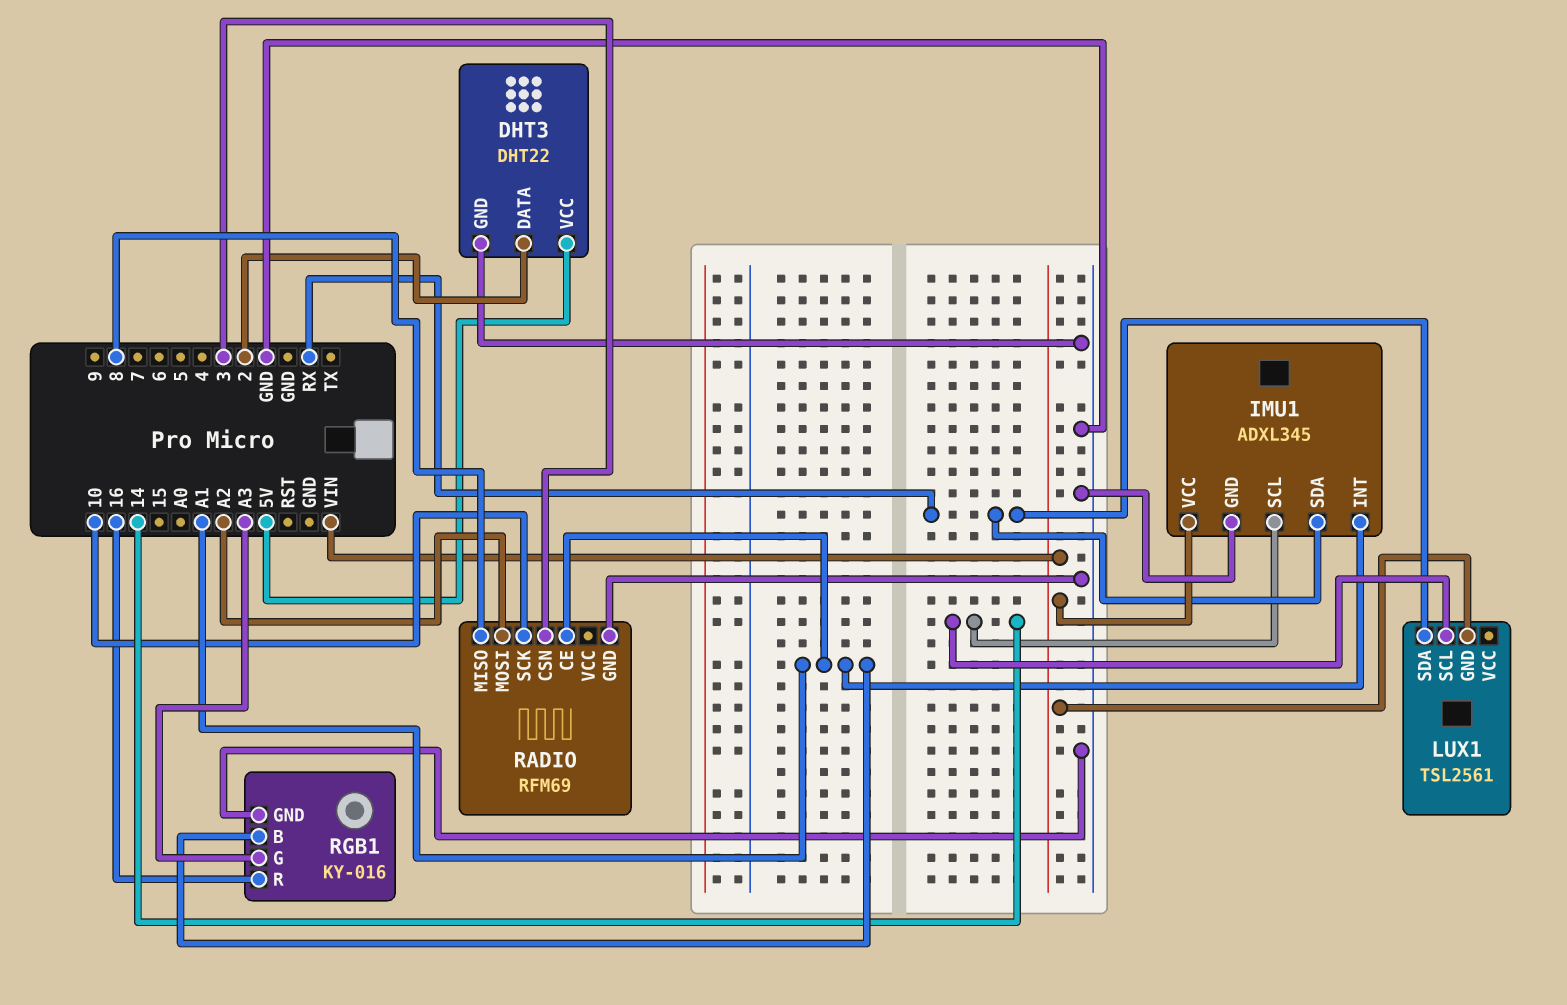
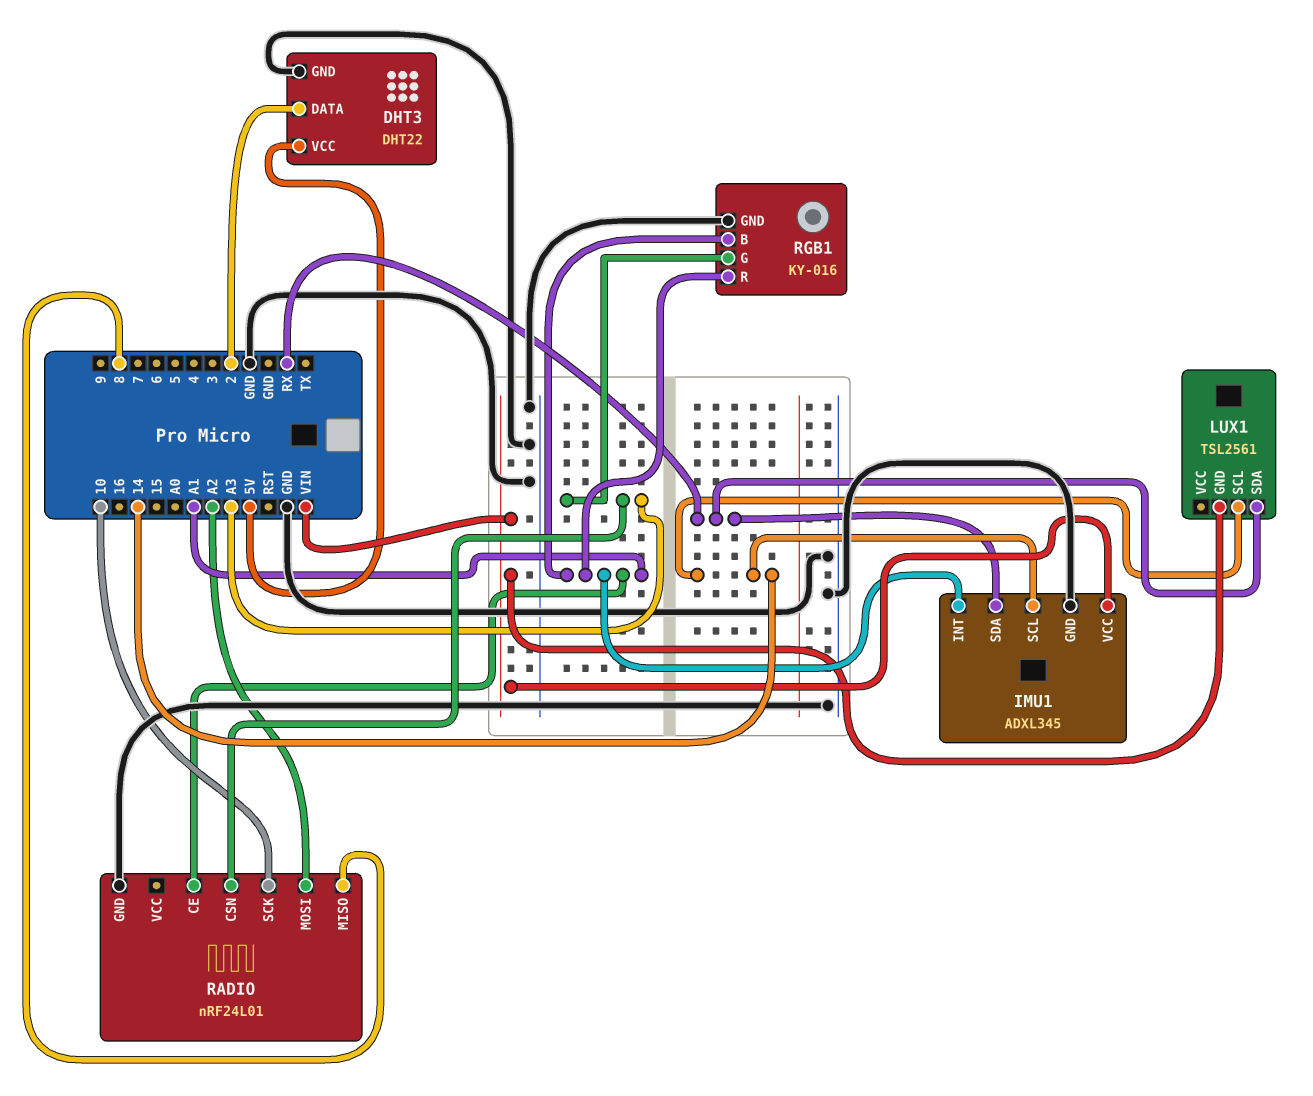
RADIO: RFM69 -> nRF24L01
RADIO pin CSN: 3 -> A3
RGB1 pin R: 16 -> A1

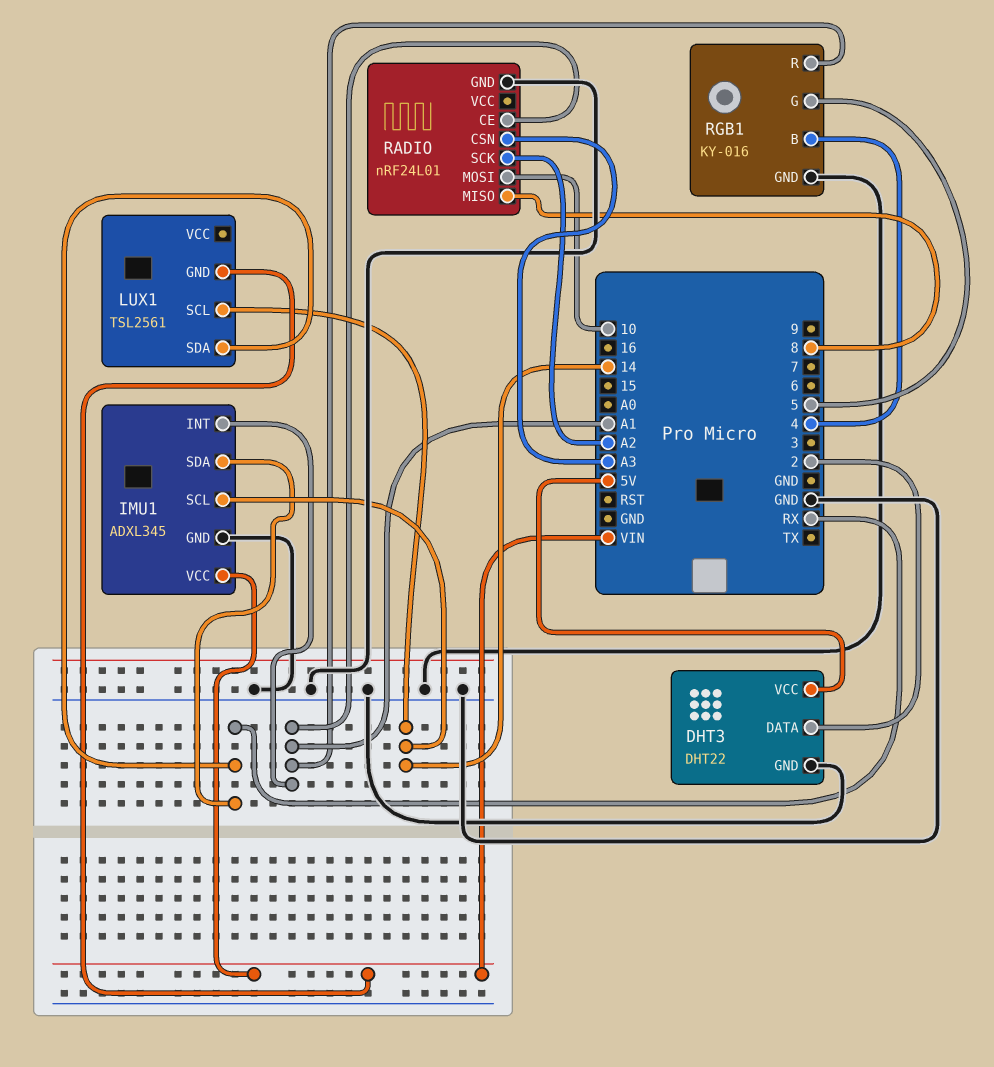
RADIO pin MOSI: A2 -> 10
RADIO pin SCK: 10 -> A2
RGB1 pin B: A1 -> 4
RGB1 pin G: A3 -> 5

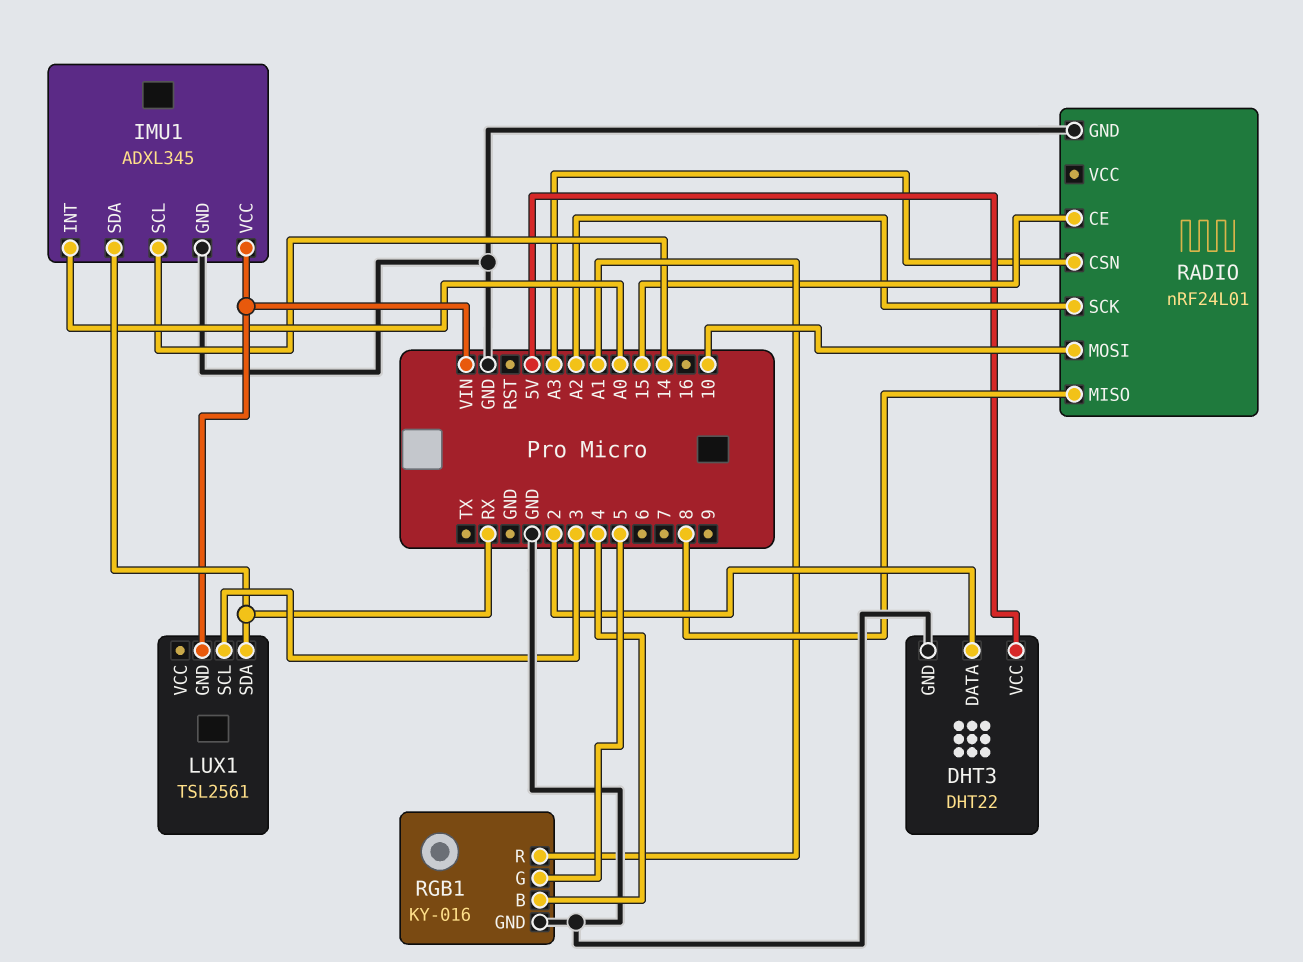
IMU1 pin INT: A1 -> A0
LUX1 pin SCL: 14 -> 3
RADIO pin CE: A1 -> 15

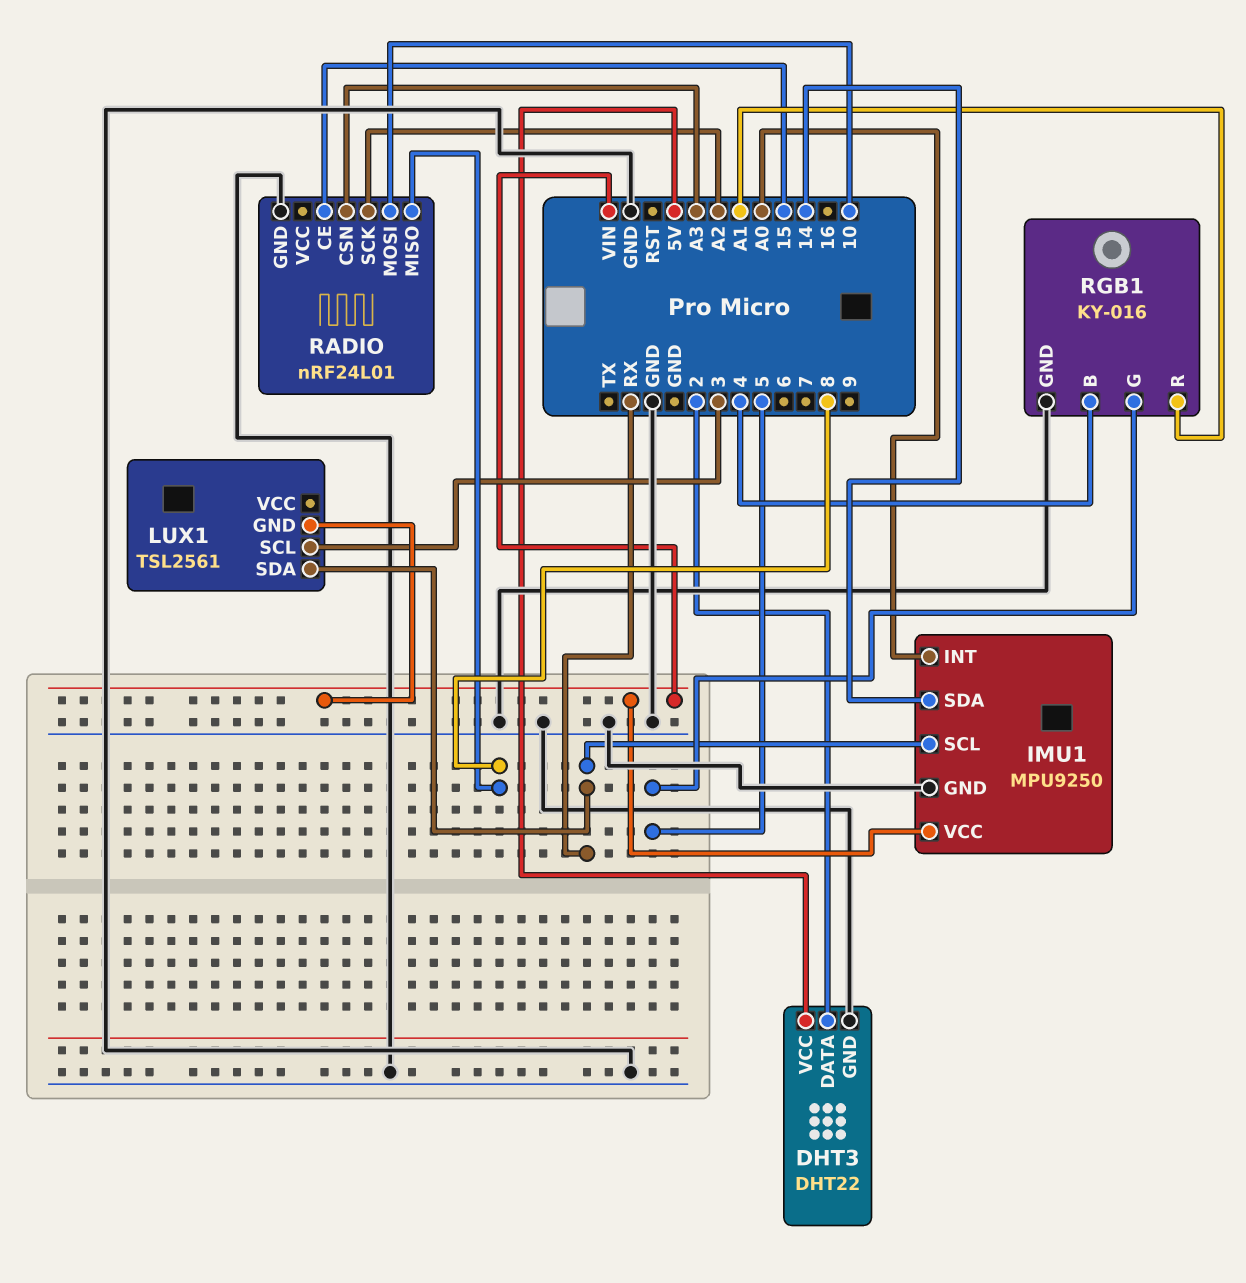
IMU1: ADXL345 -> MPU9250
IMU1 pin SCL: 14 -> RX
IMU1 pin SDA: RX -> 14

